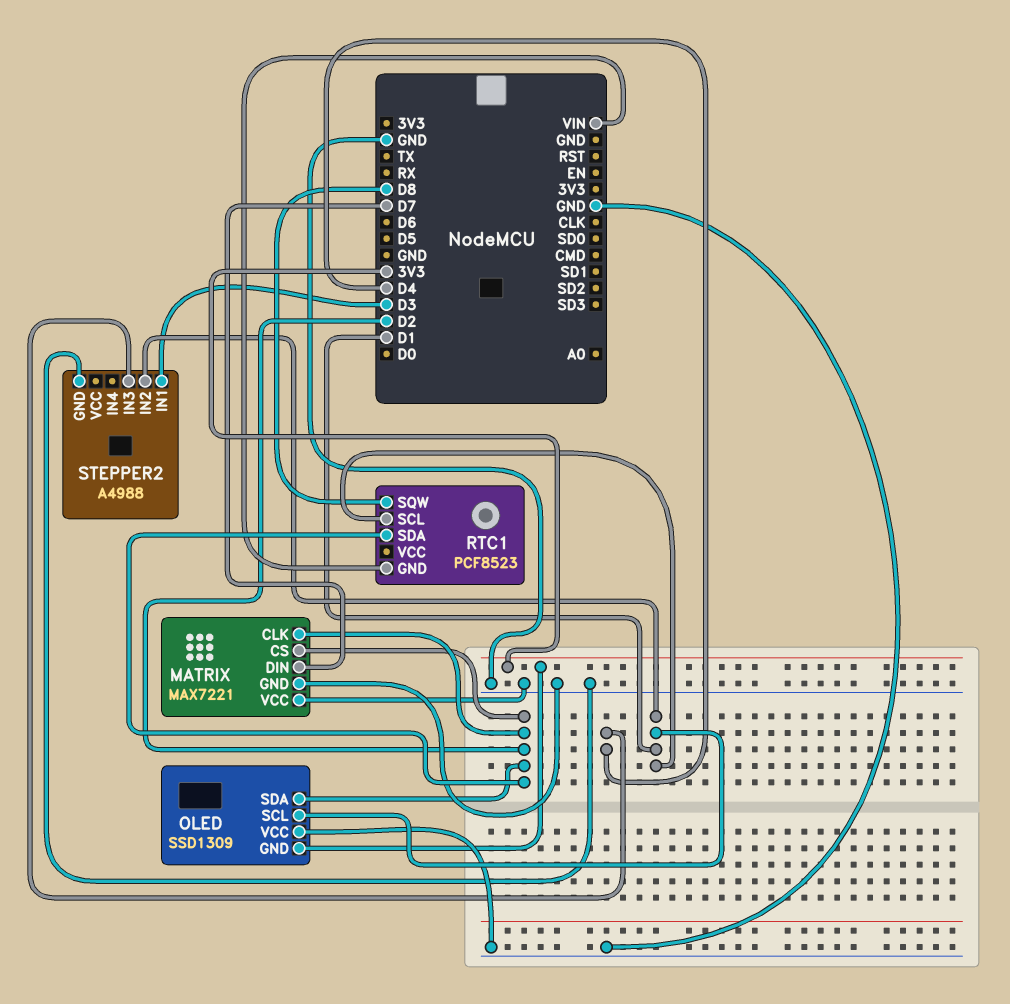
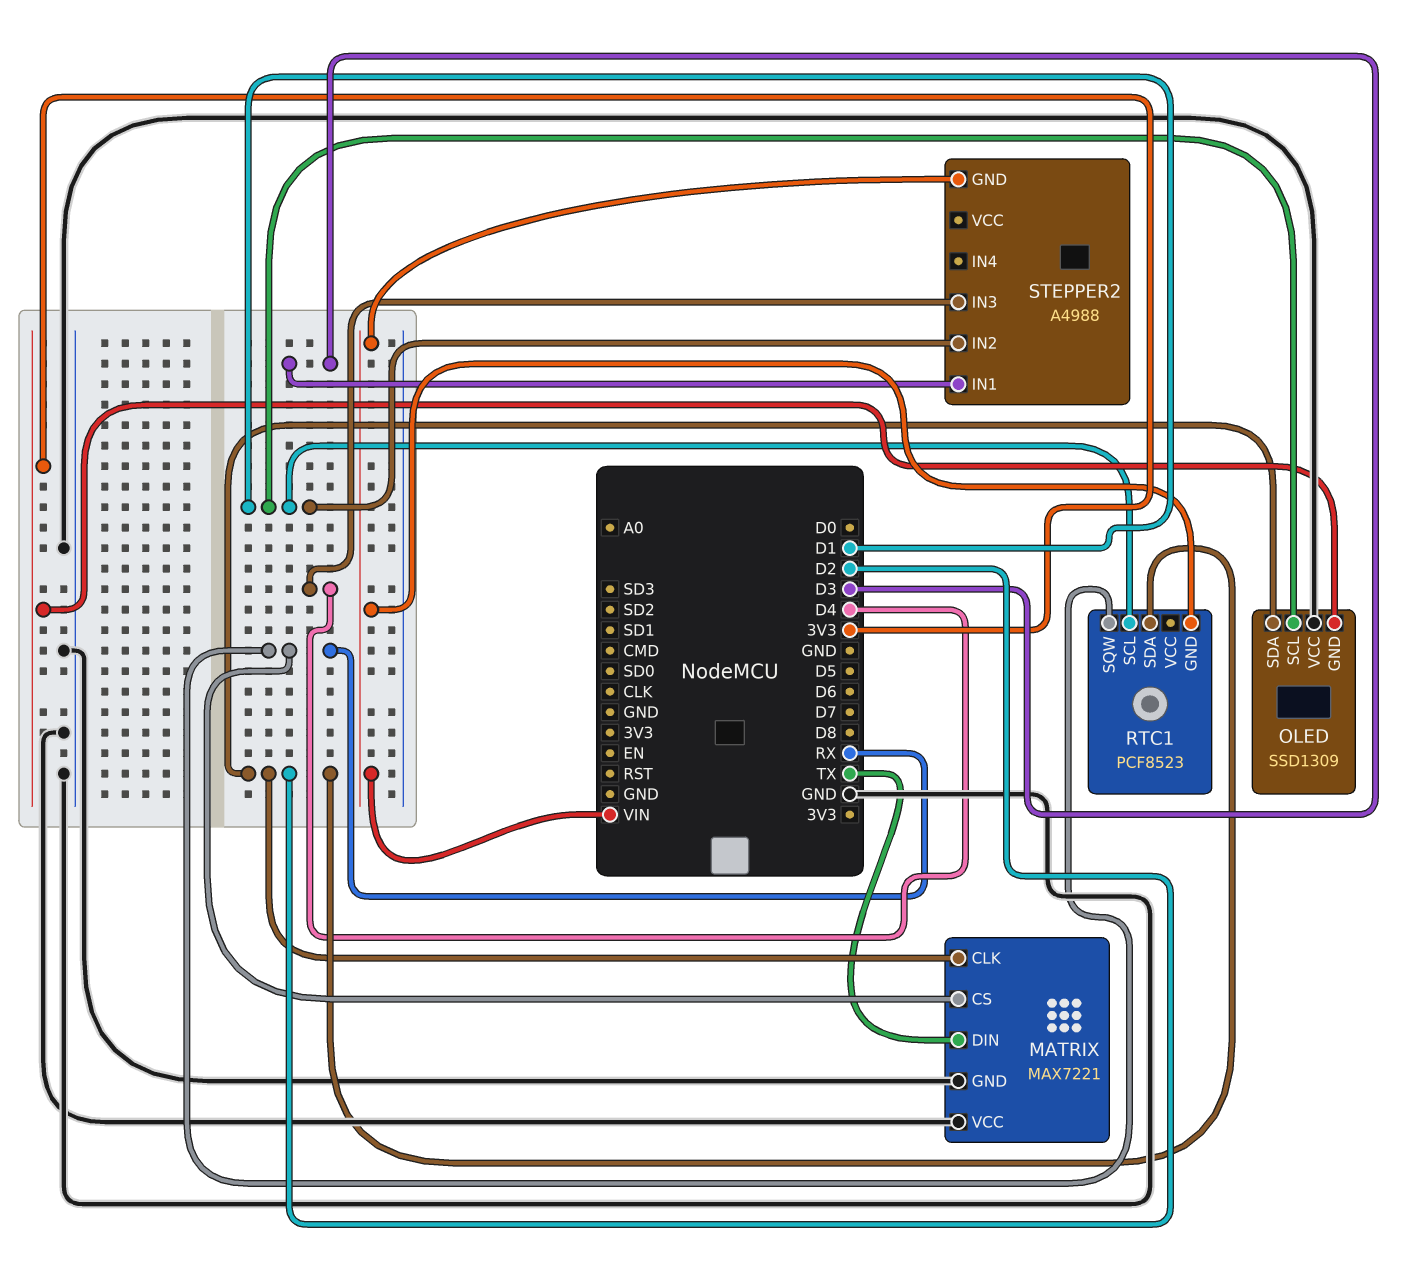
MATRIX pin CS: D2 -> RX
MATRIX pin DIN: D7 -> TX
RTC1 pin SQW: D8 -> RX
STEPPER2 pin GND: GND -> VIN

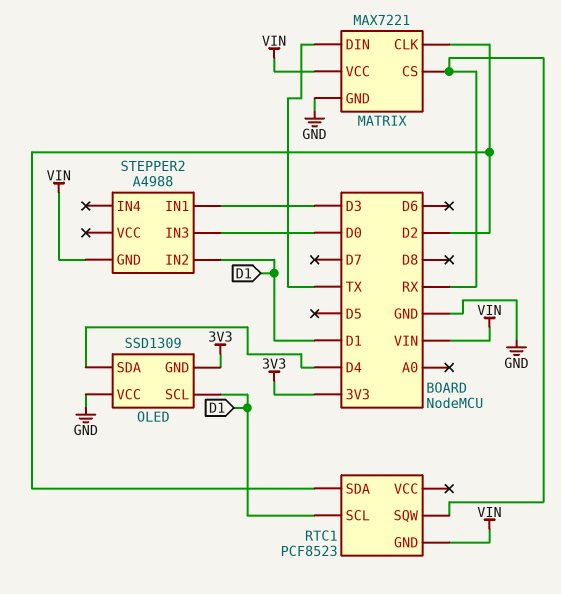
MATRIX pin VCC: GND -> VIN
OLED pin SDA: D2 -> D4
STEPPER2 pin IN3: D4 -> D0

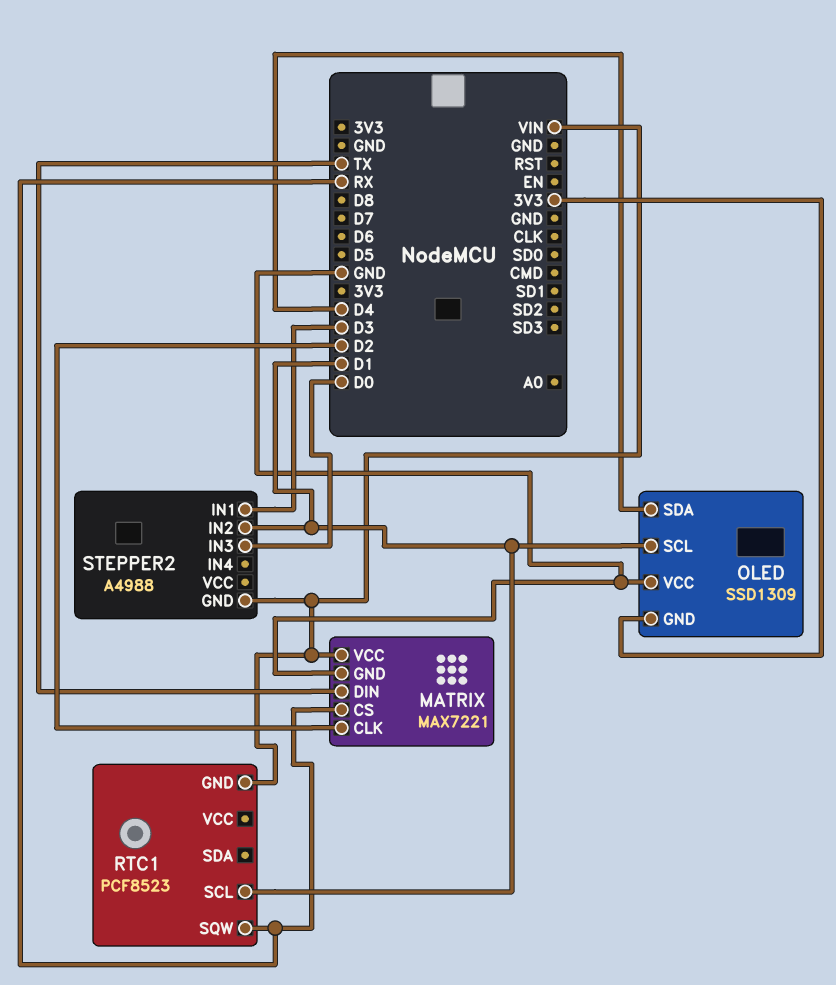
RTC1 pin SDA: D2 -> none

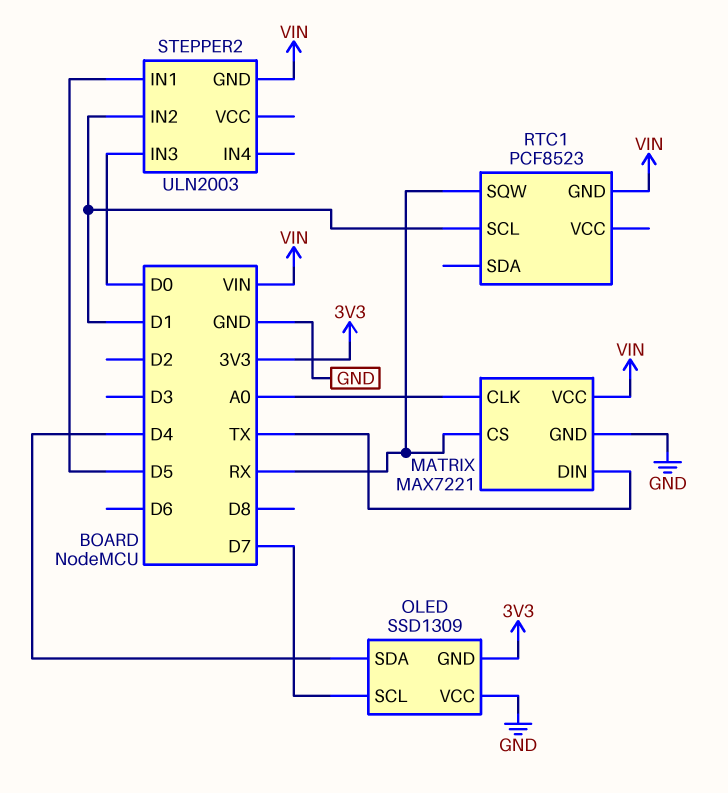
MATRIX pin CLK: D2 -> A0
OLED pin SCL: D1 -> D7
STEPPER2: A4988 -> ULN2003
STEPPER2 pin IN1: D3 -> D5

